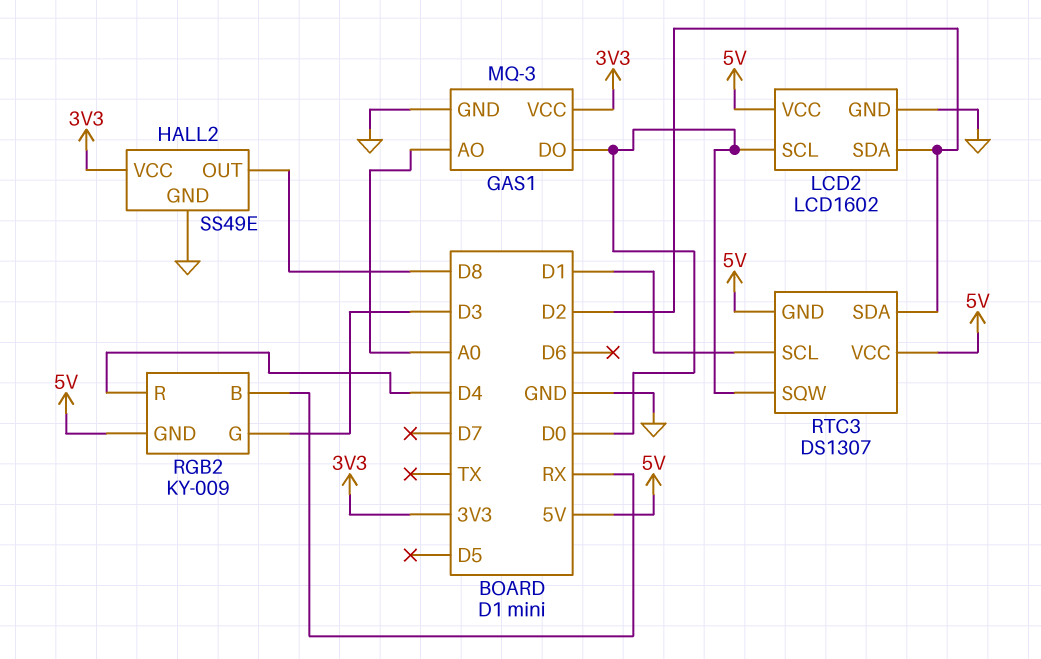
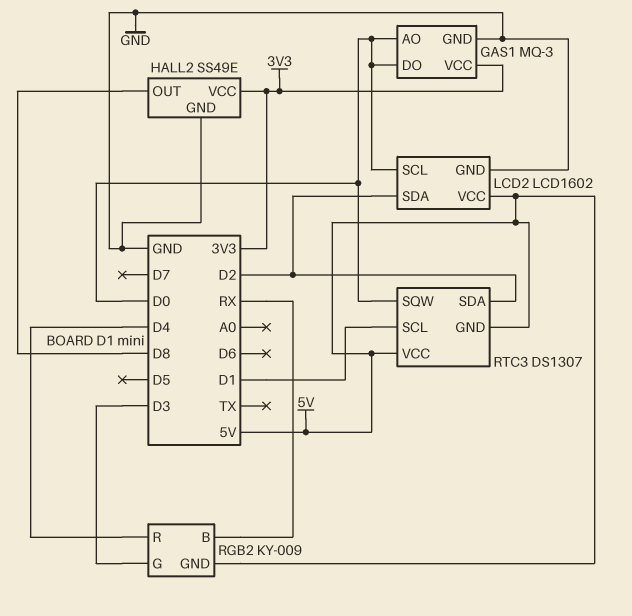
GAS1 pin AO: A0 -> D0

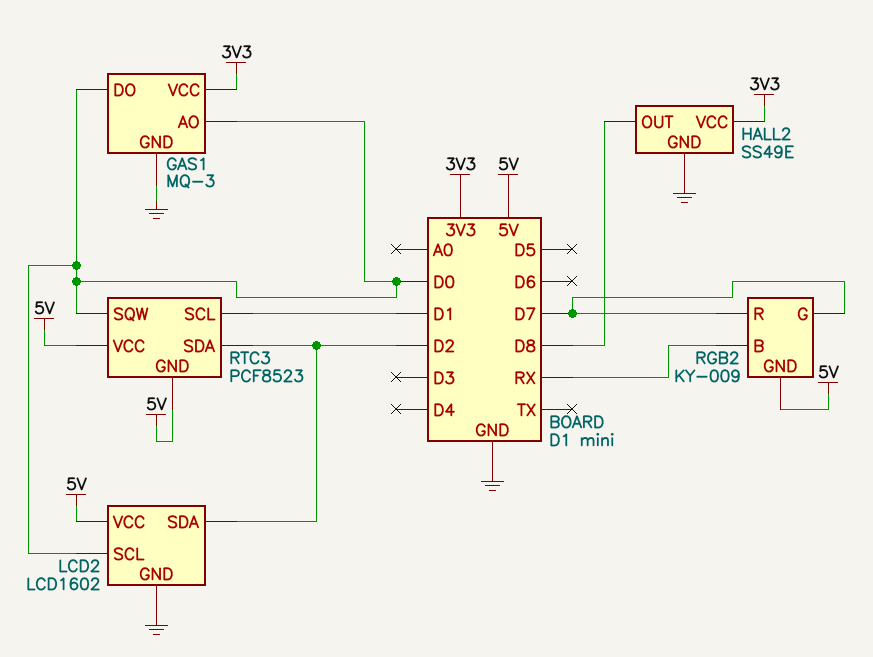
RGB2 pin G: D3 -> D7
RGB2 pin R: D4 -> D7
RTC3: DS1307 -> PCF8523

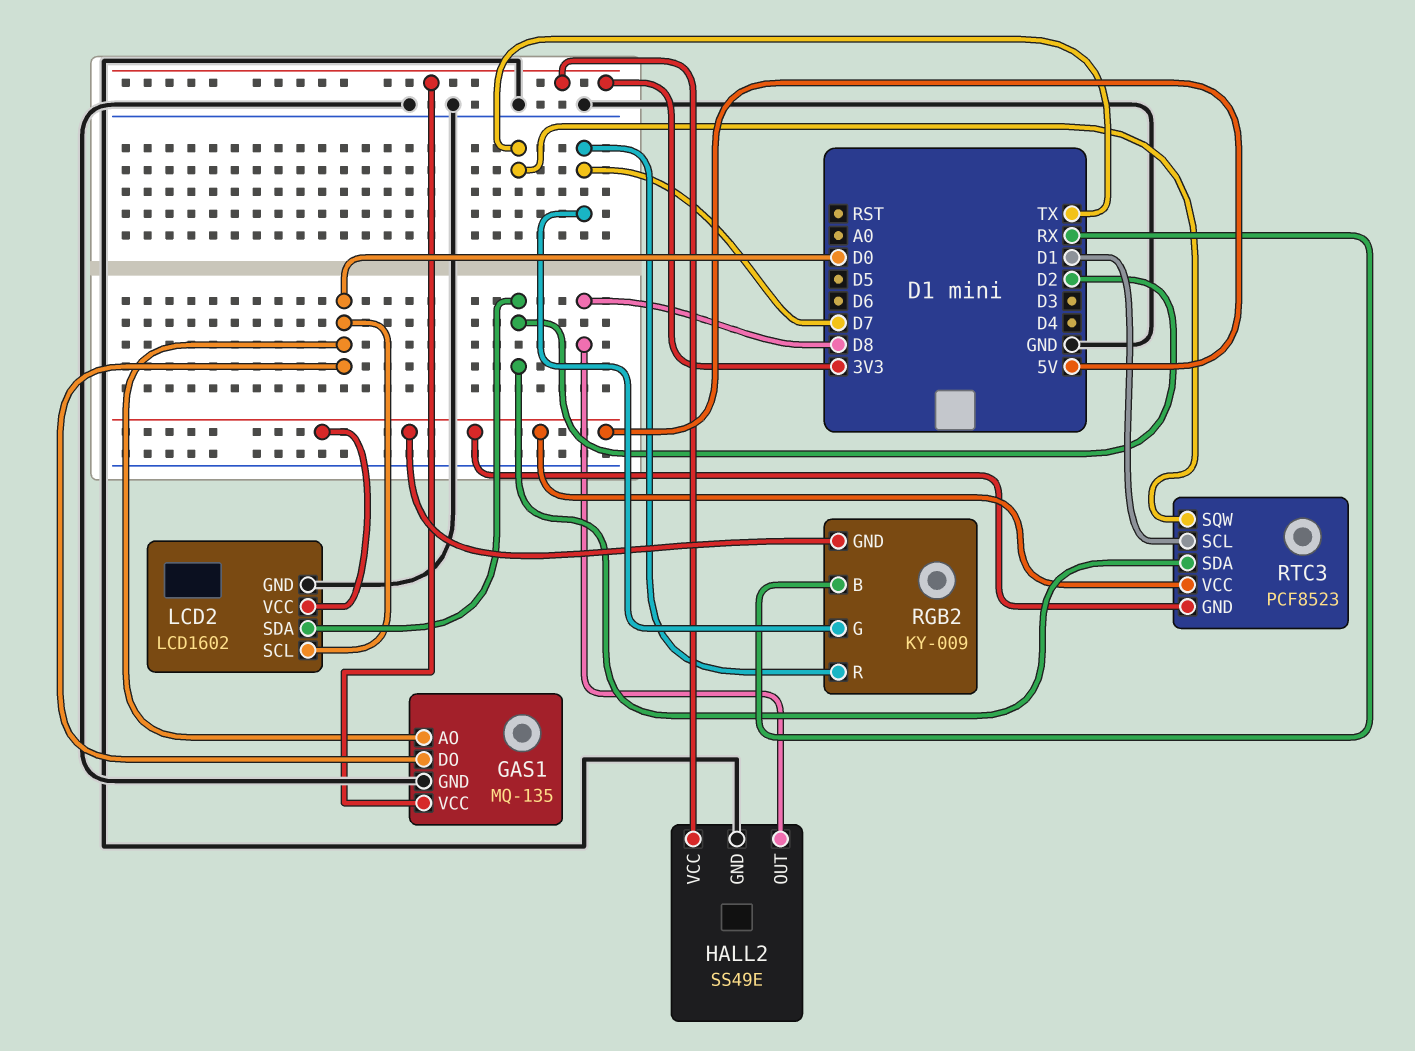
GAS1: MQ-3 -> MQ-135
RTC3 pin SQW: D0 -> TX

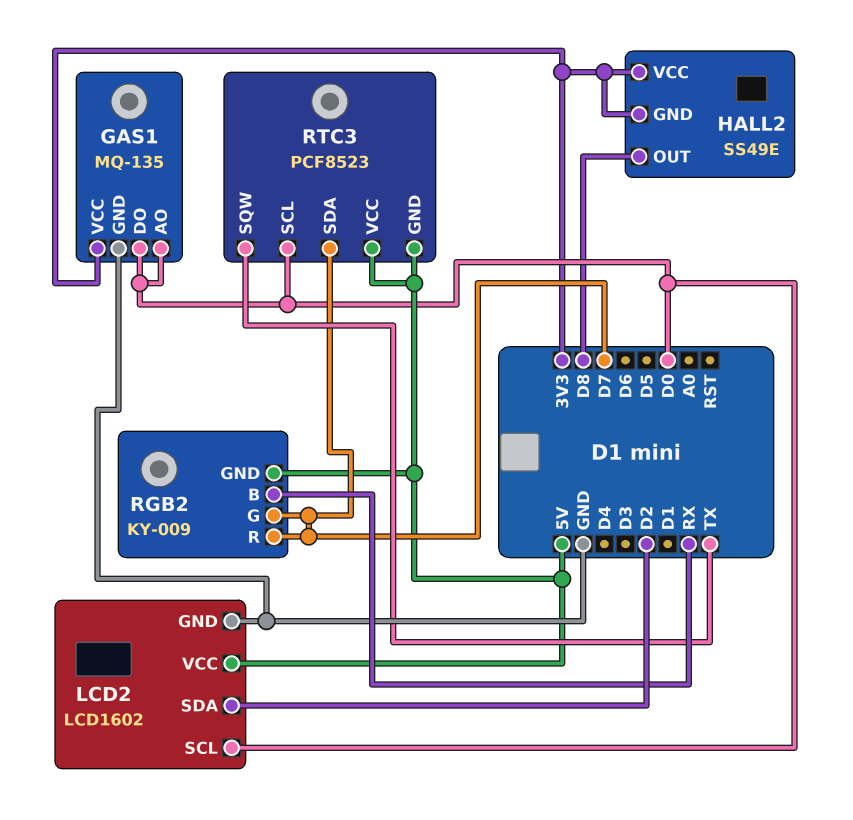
HALL2 pin GND: GND -> 3V3
RTC3 pin SCL: D1 -> D0
RTC3 pin SDA: D2 -> D7

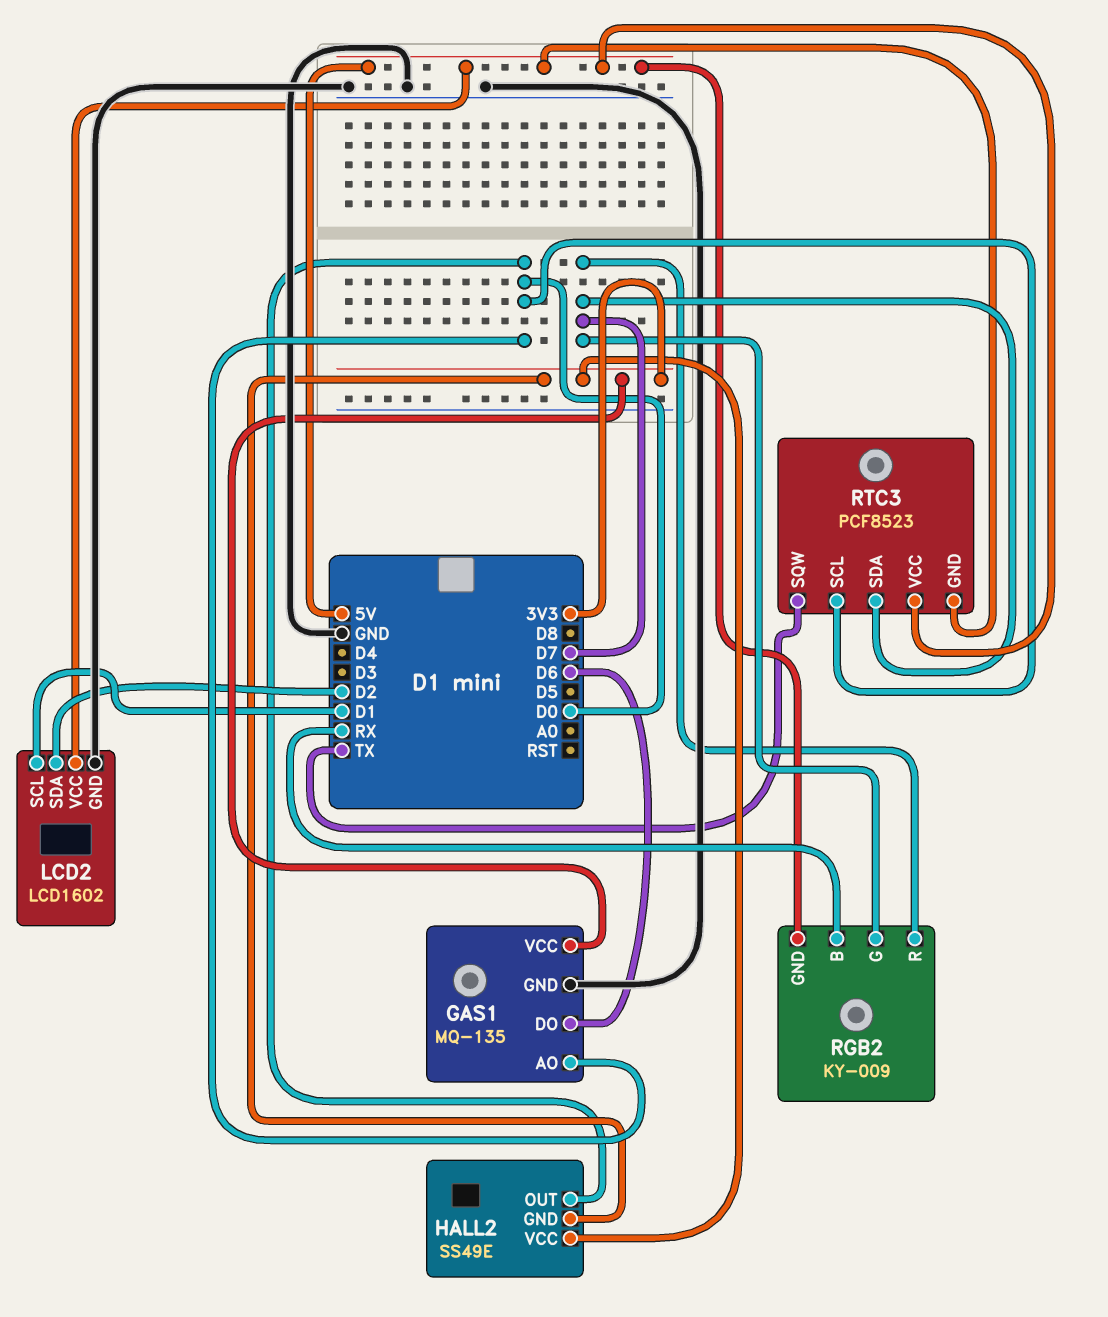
GAS1 pin DO: D0 -> D6
HALL2 pin OUT: D8 -> D0
LCD2 pin SCL: D0 -> D1

